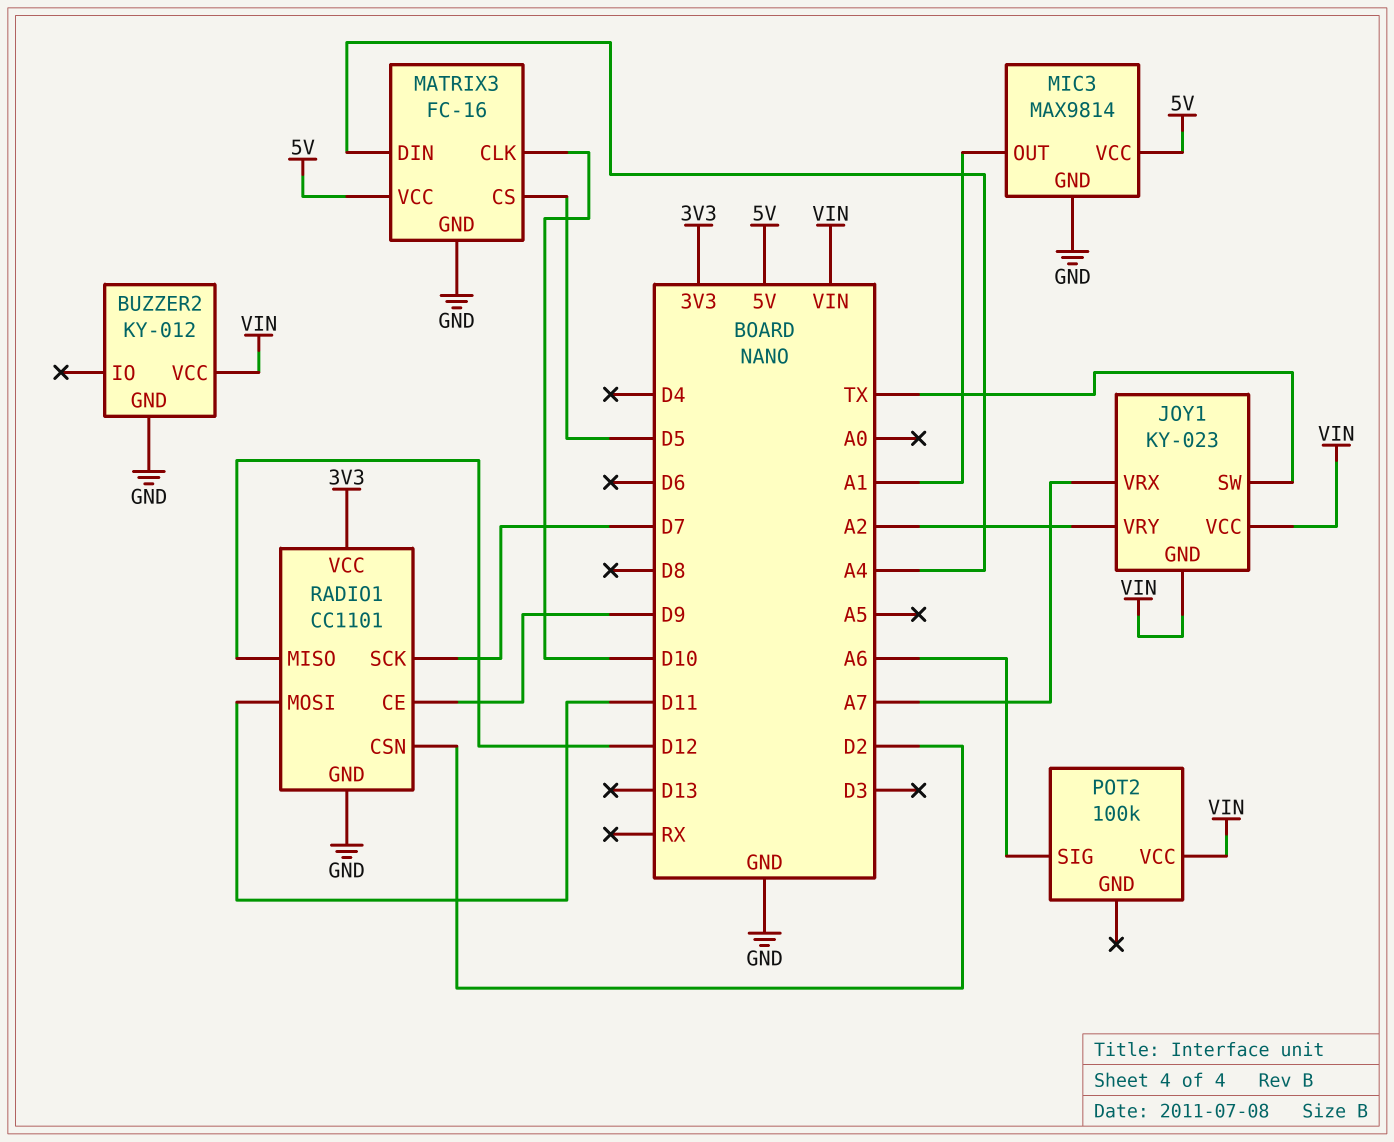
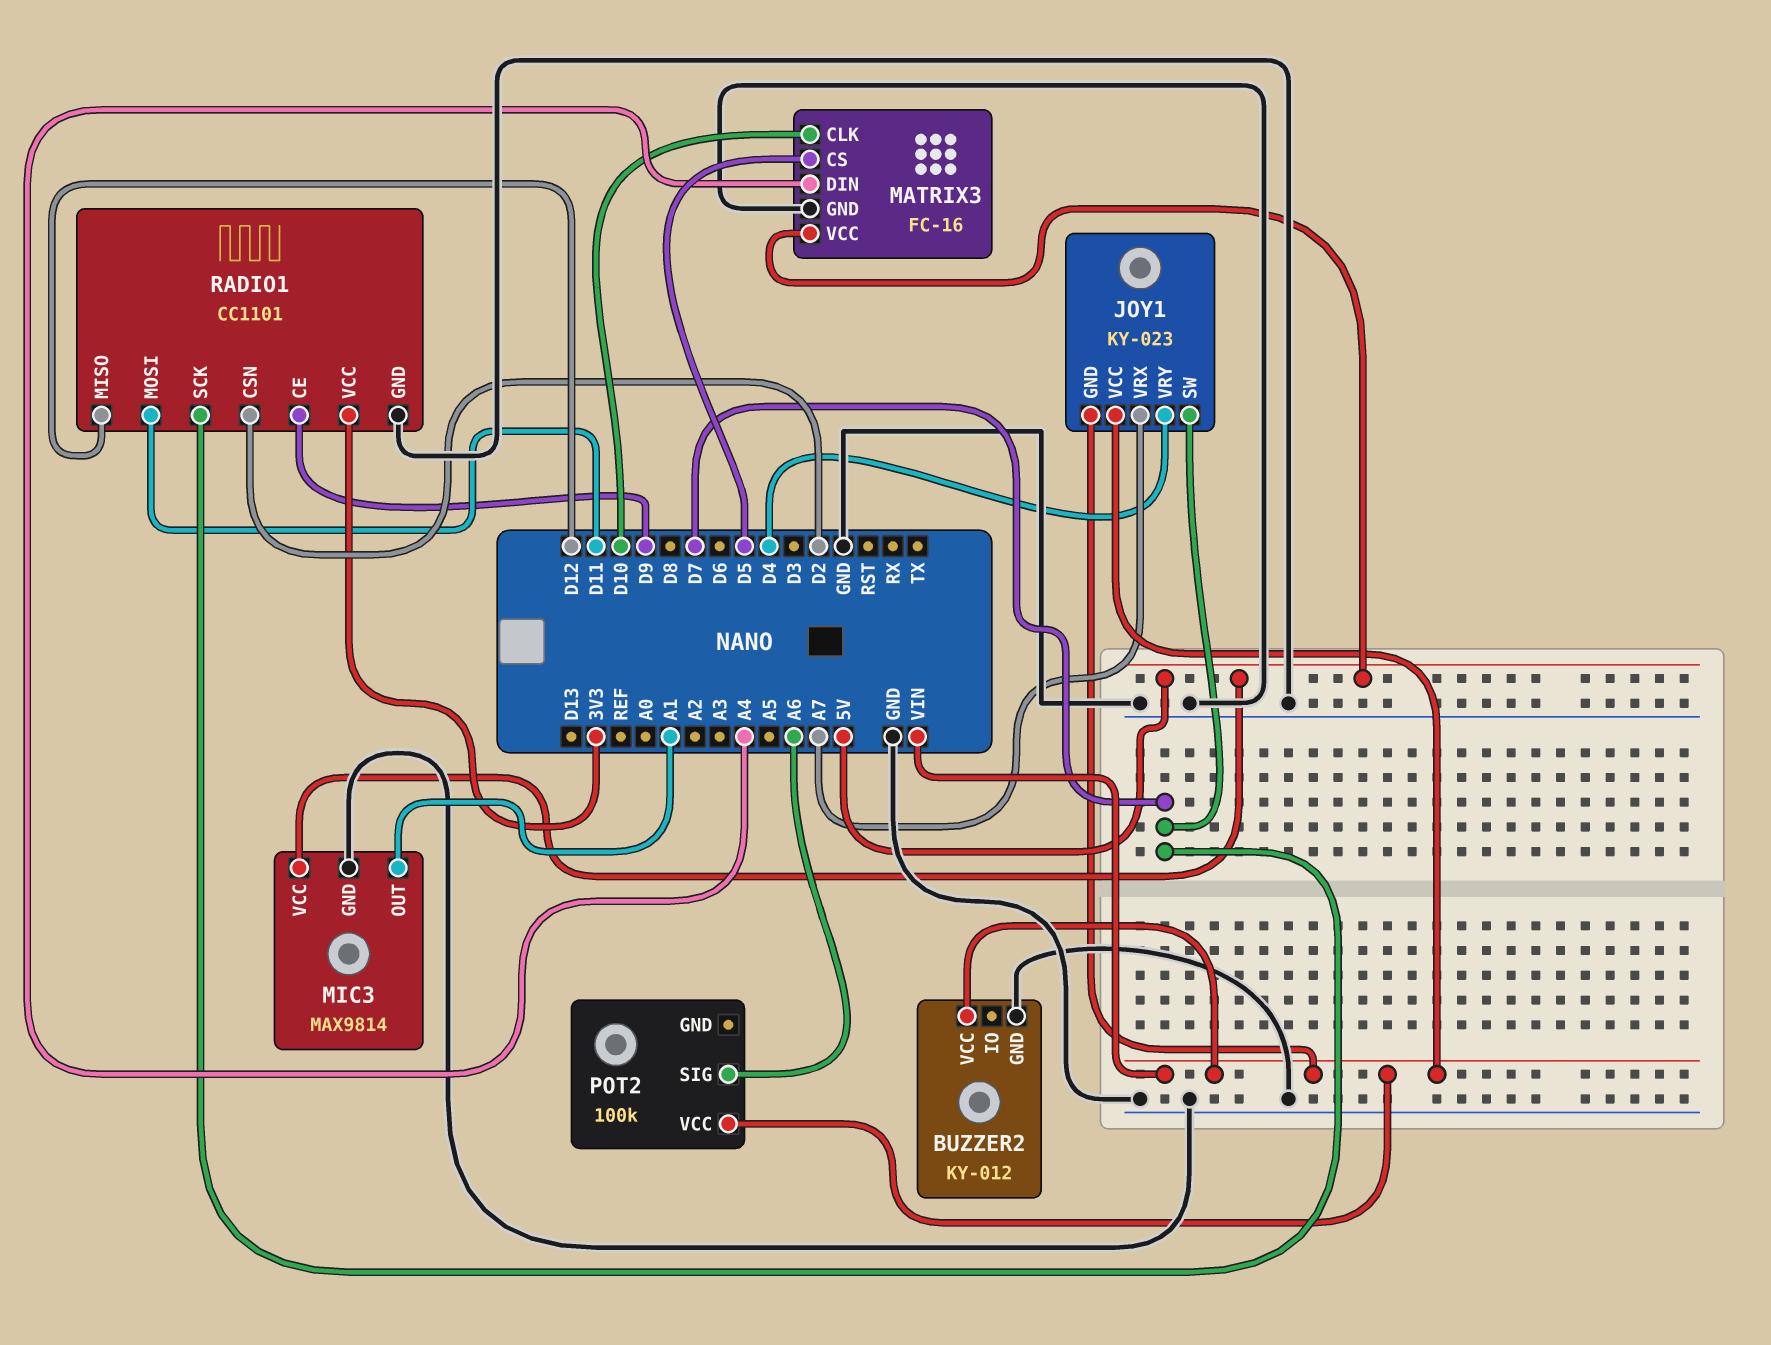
JOY1 pin SW: TX -> D7
JOY1 pin VRY: A2 -> D4

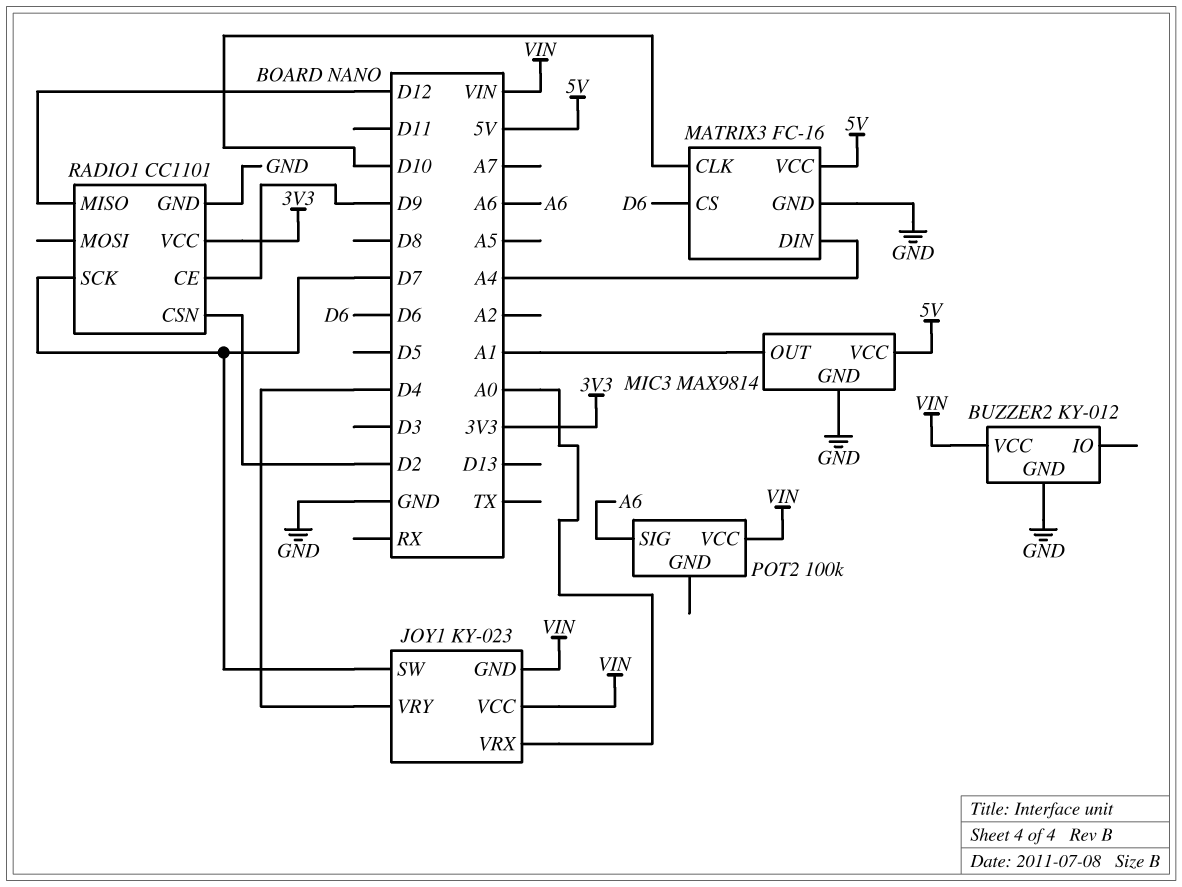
JOY1 pin VRX: A7 -> A0
MATRIX3 pin CS: D5 -> D6
RADIO1 pin MOSI: D11 -> none

